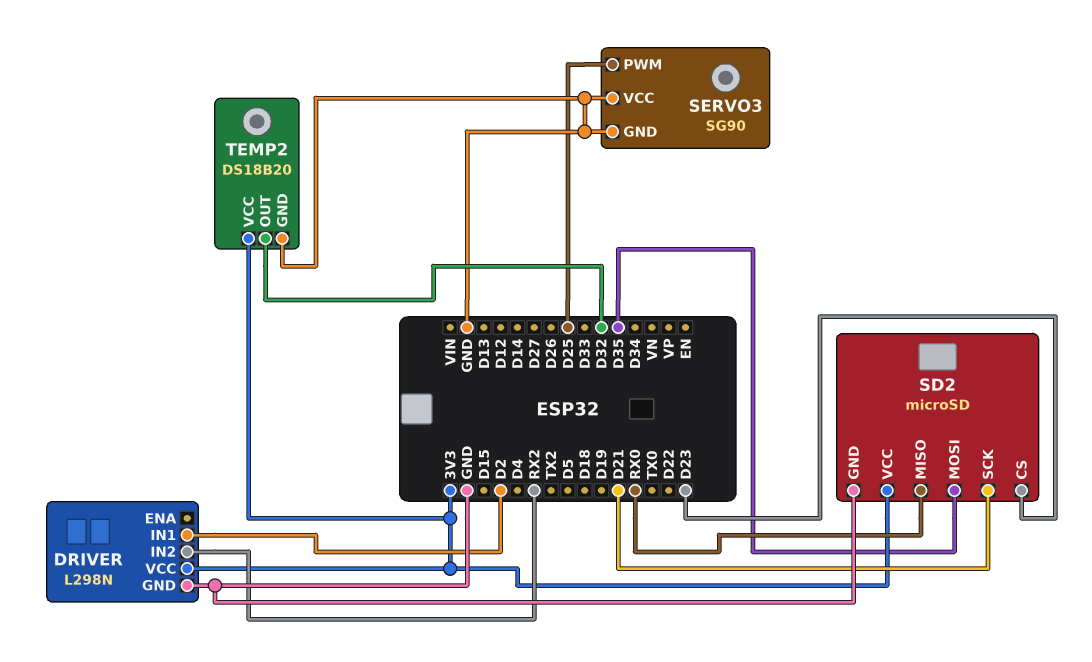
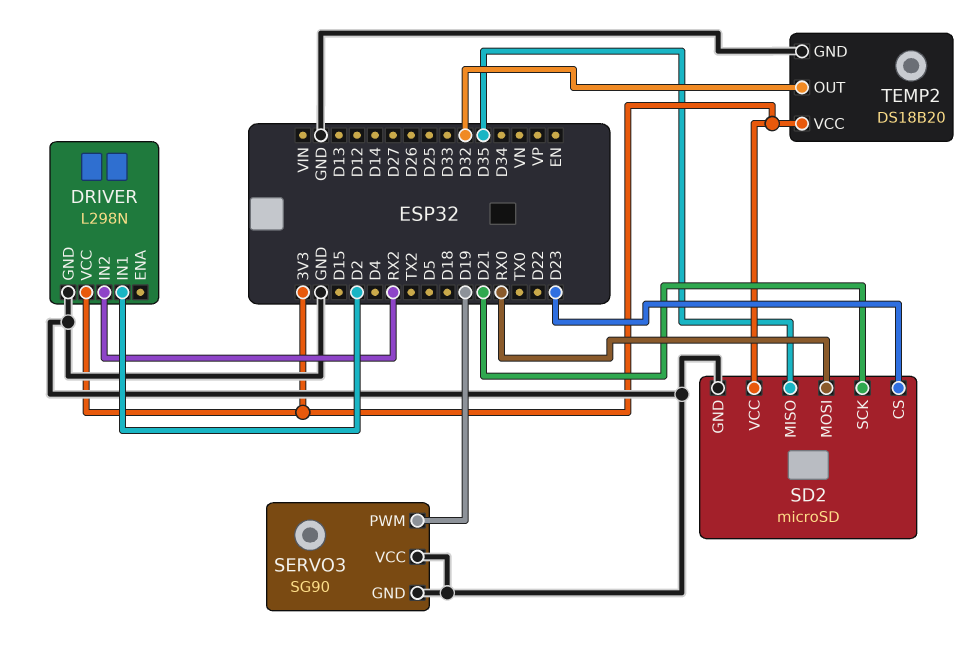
SD2 pin MISO: RX0 -> D35
SD2 pin MOSI: D35 -> RX0
SERVO3 pin PWM: D25 -> D19

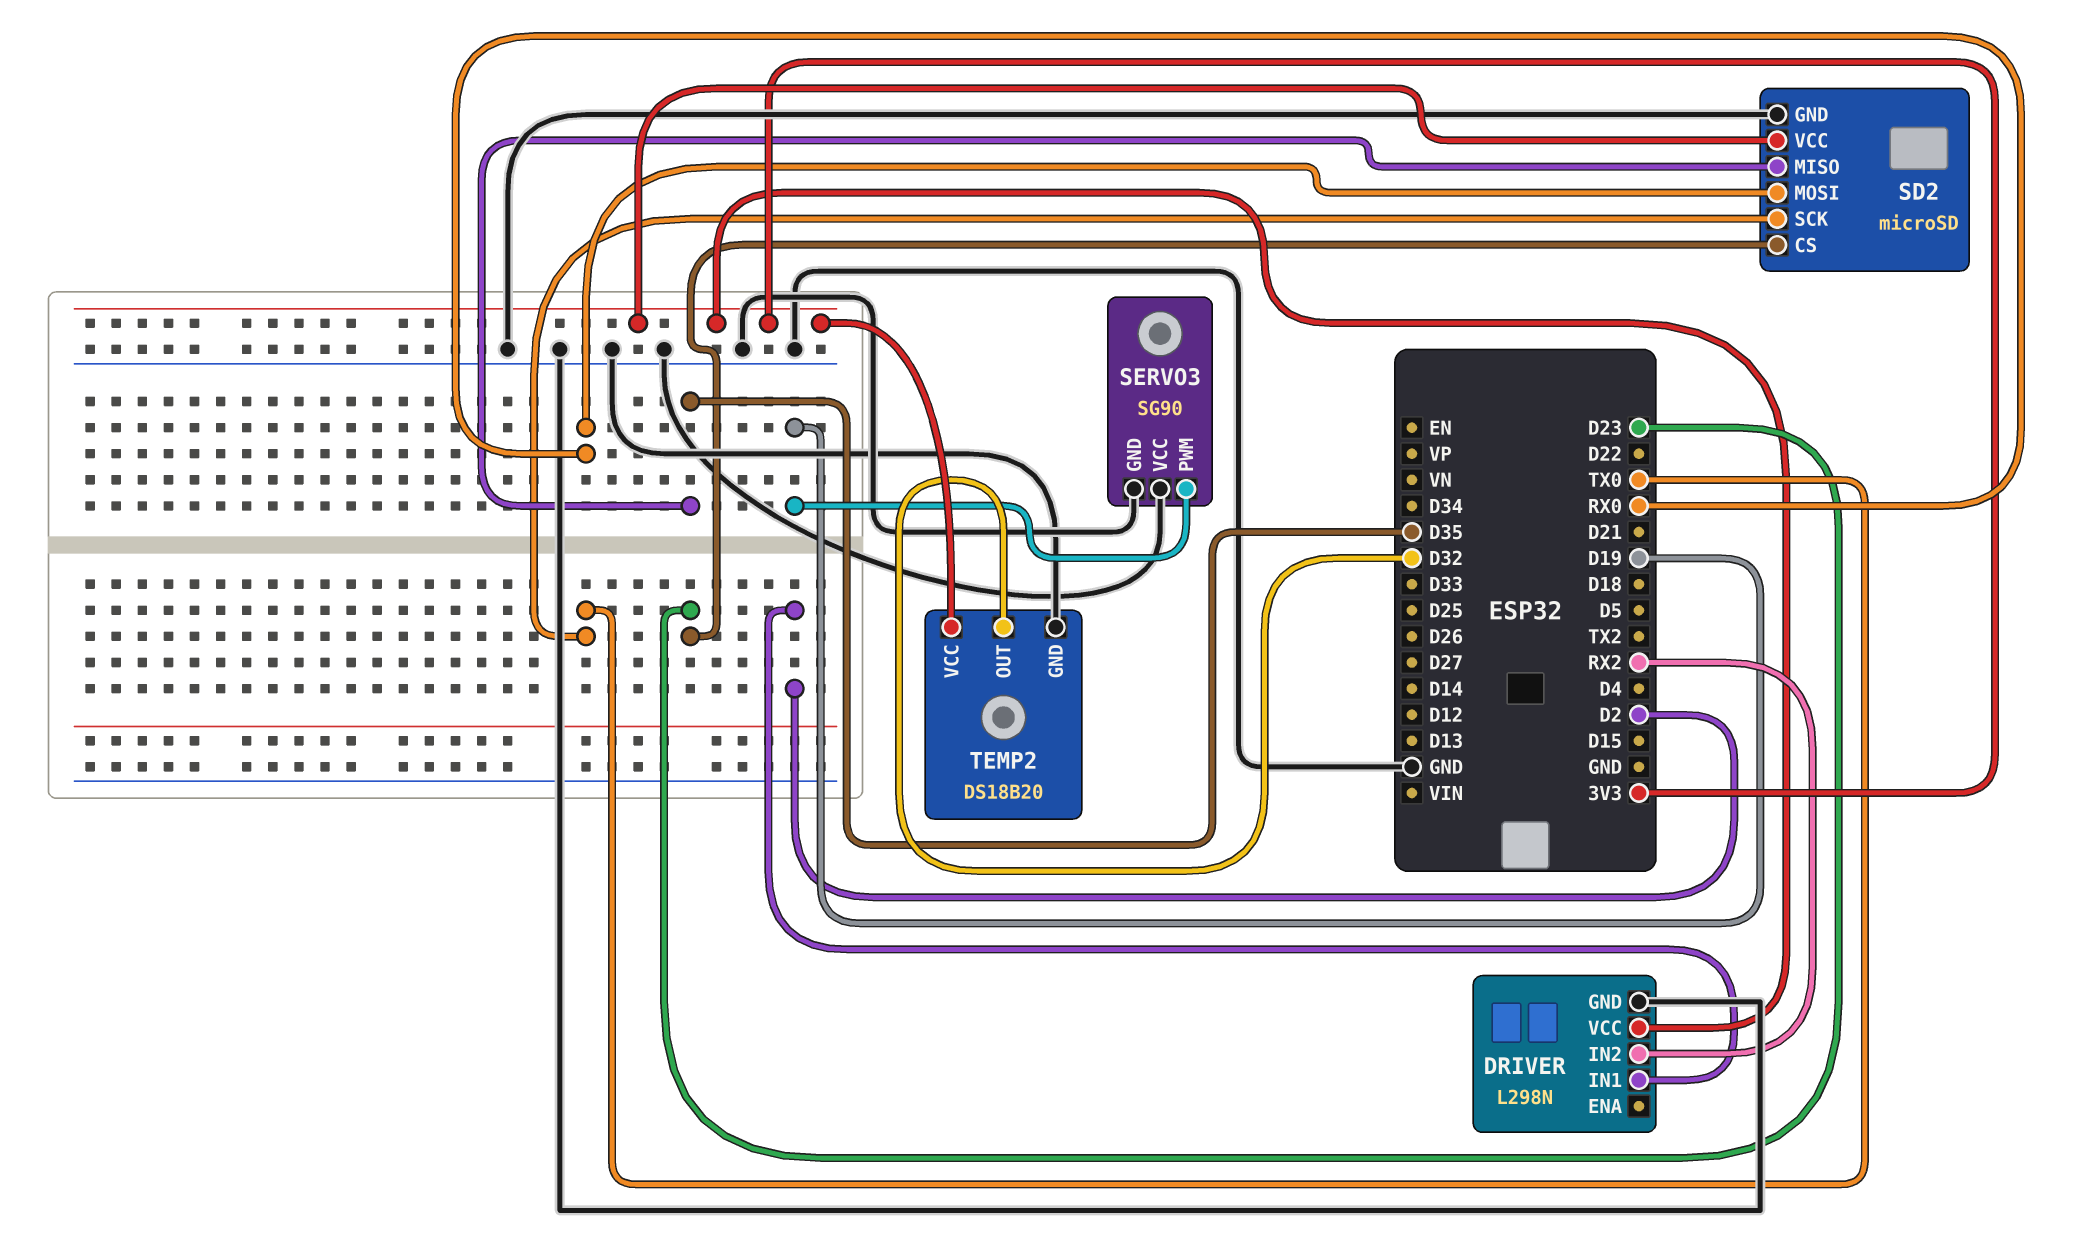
SD2 pin SCK: D21 -> TX0

